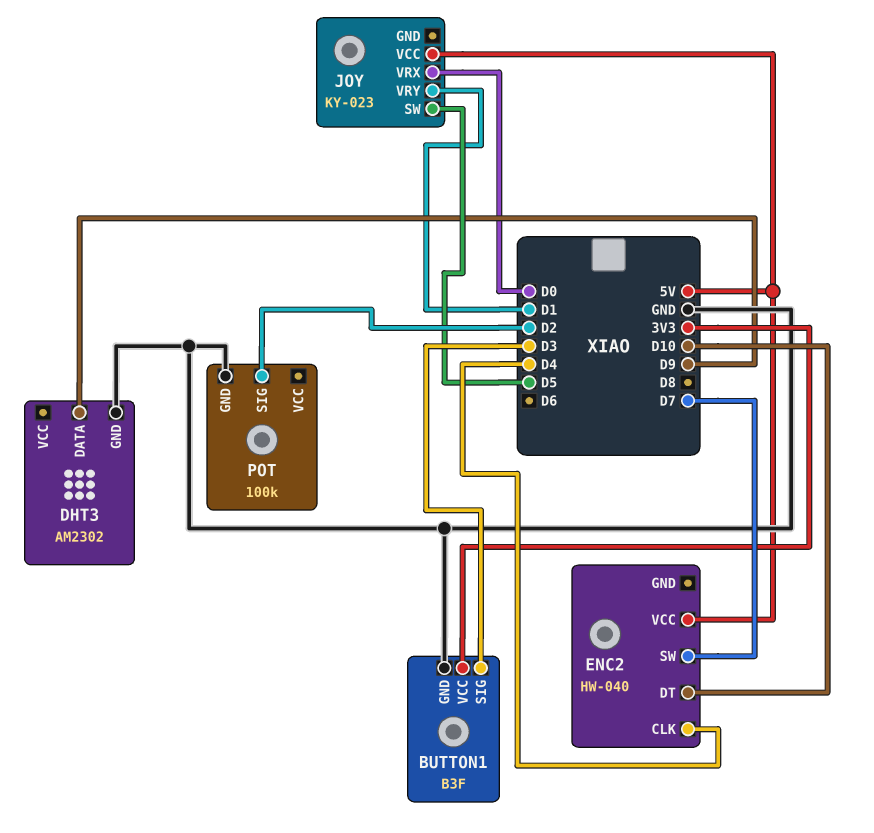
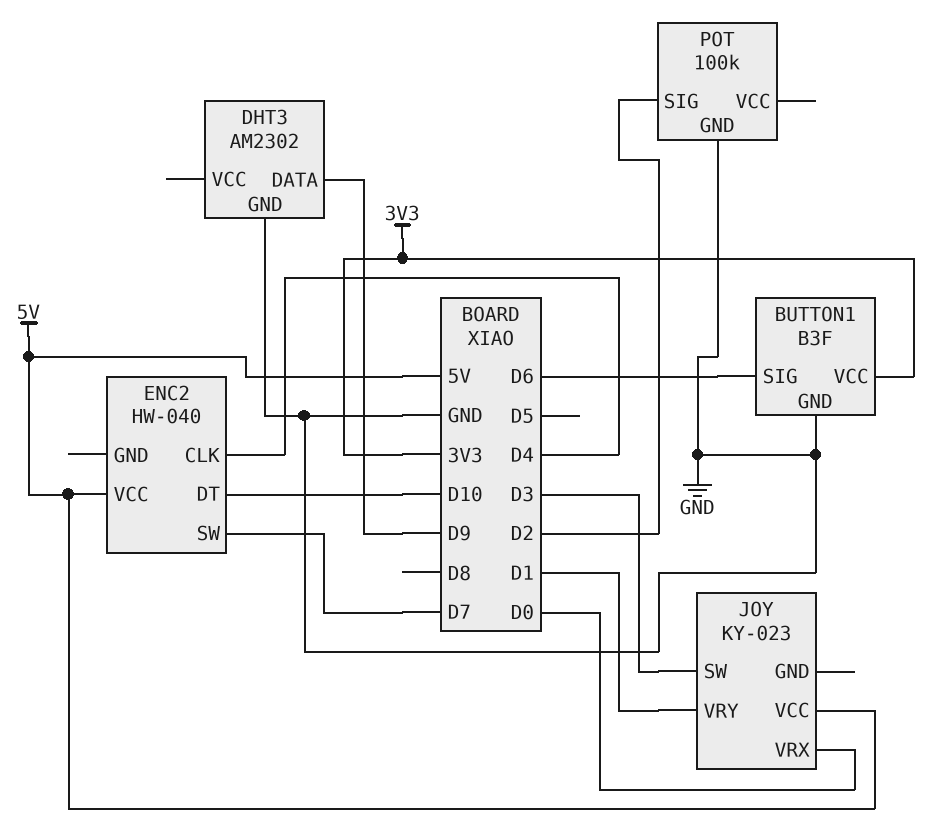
BUTTON1 pin SIG: D3 -> D6
JOY pin SW: D5 -> D3

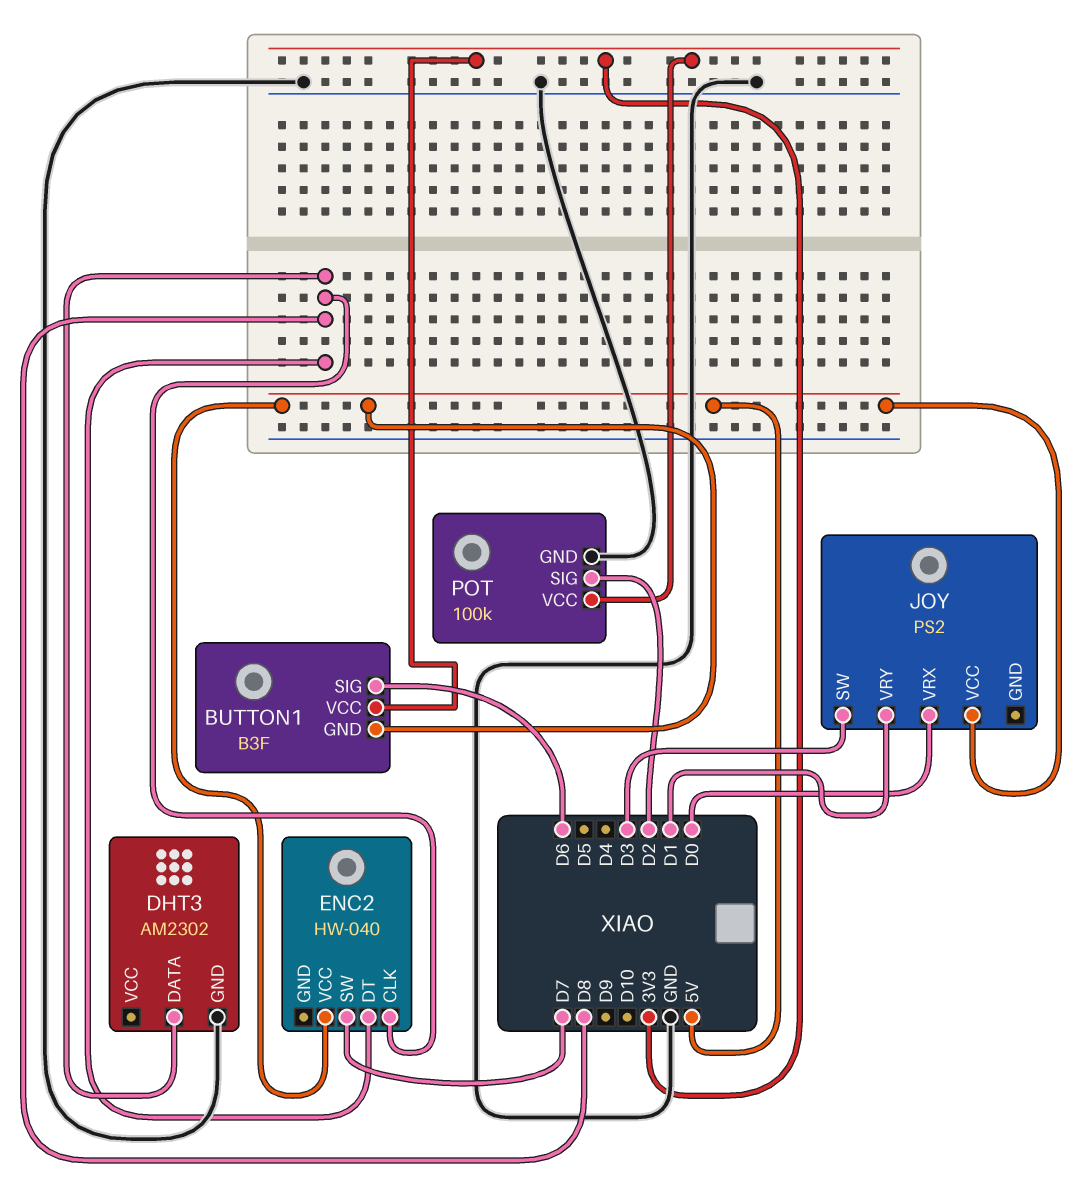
BUTTON1 pin GND: GND -> 5V
DHT3 pin DATA: D9 -> D8
ENC2 pin CLK: D4 -> D8
ENC2 pin DT: D10 -> D8
JOY: KY-023 -> PS2
POT pin VCC: none -> 3V3

